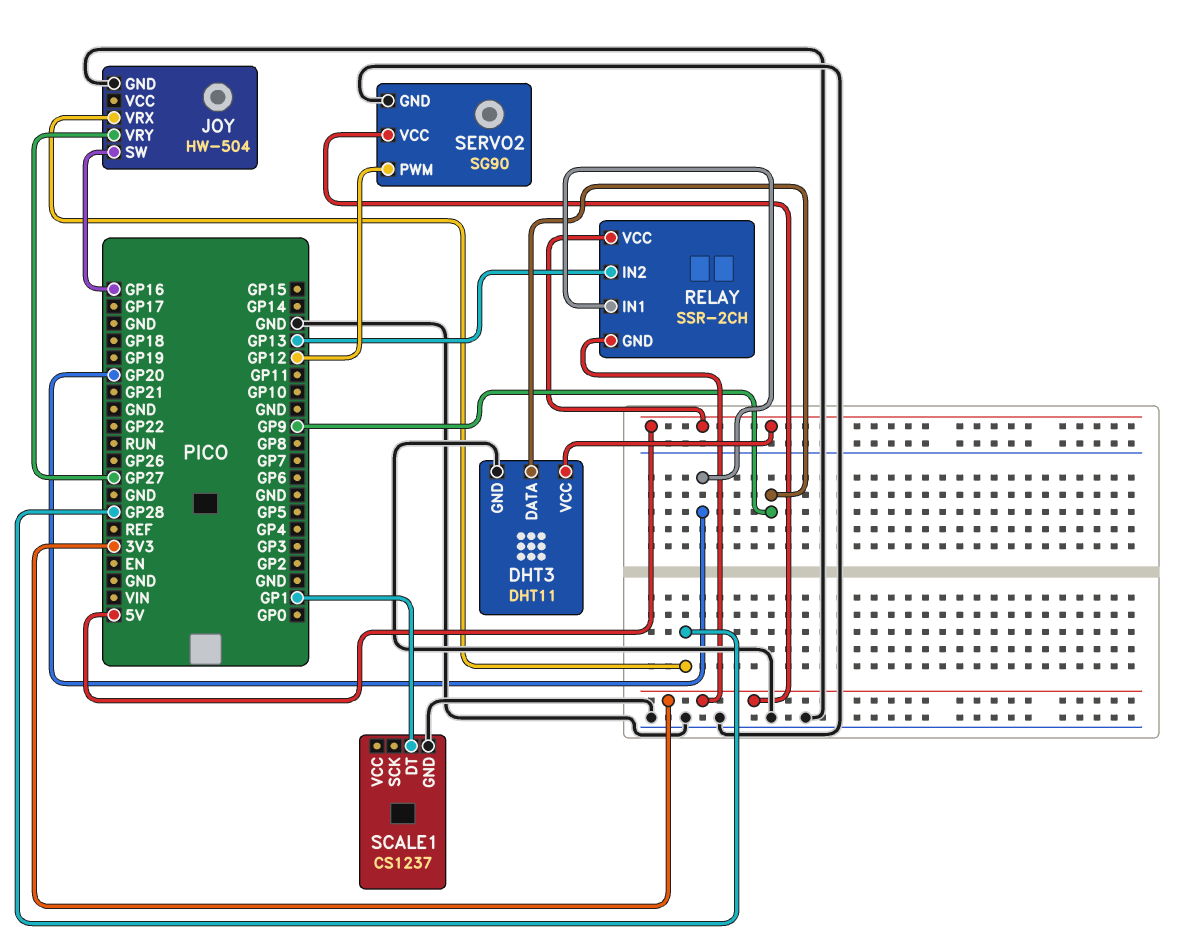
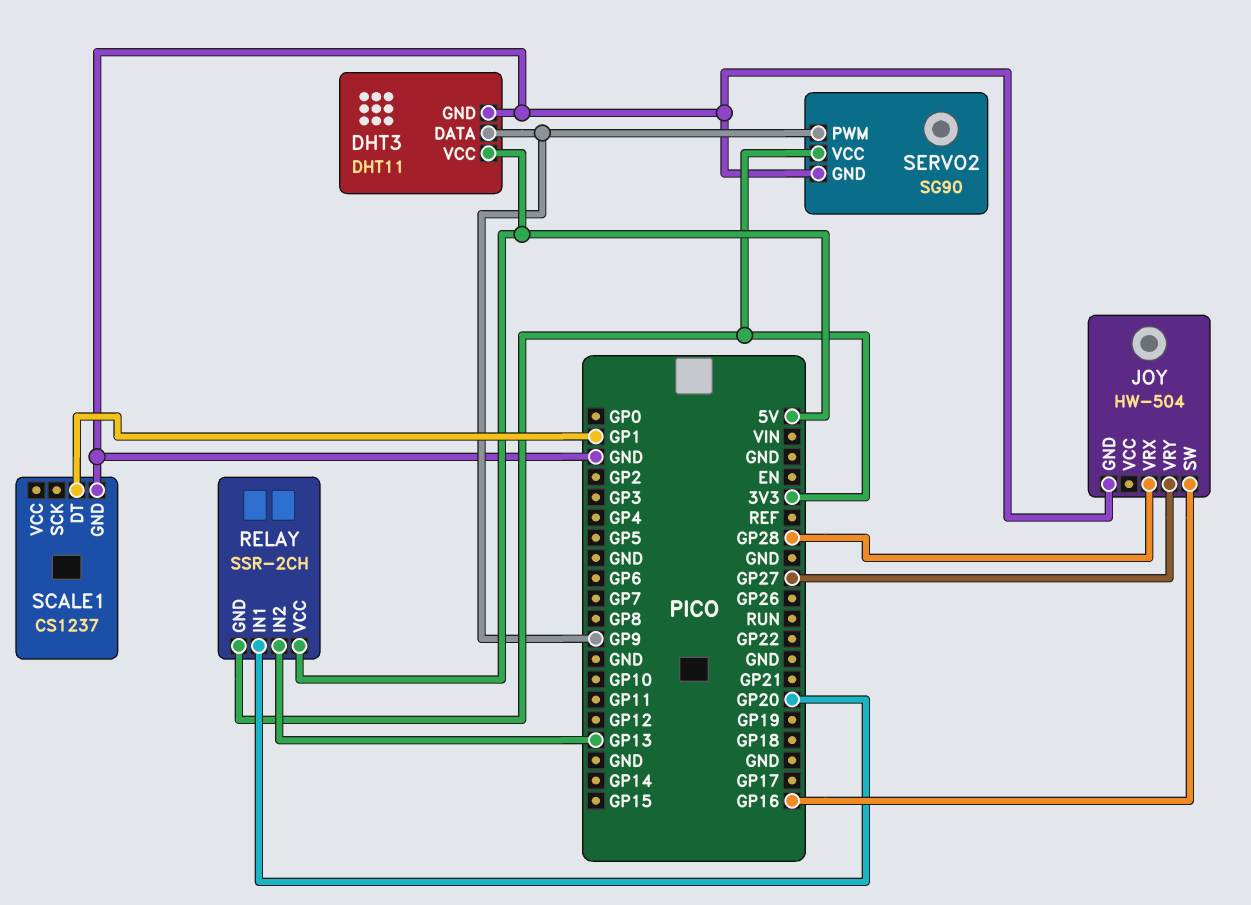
SERVO2 pin PWM: GP12 -> GP9

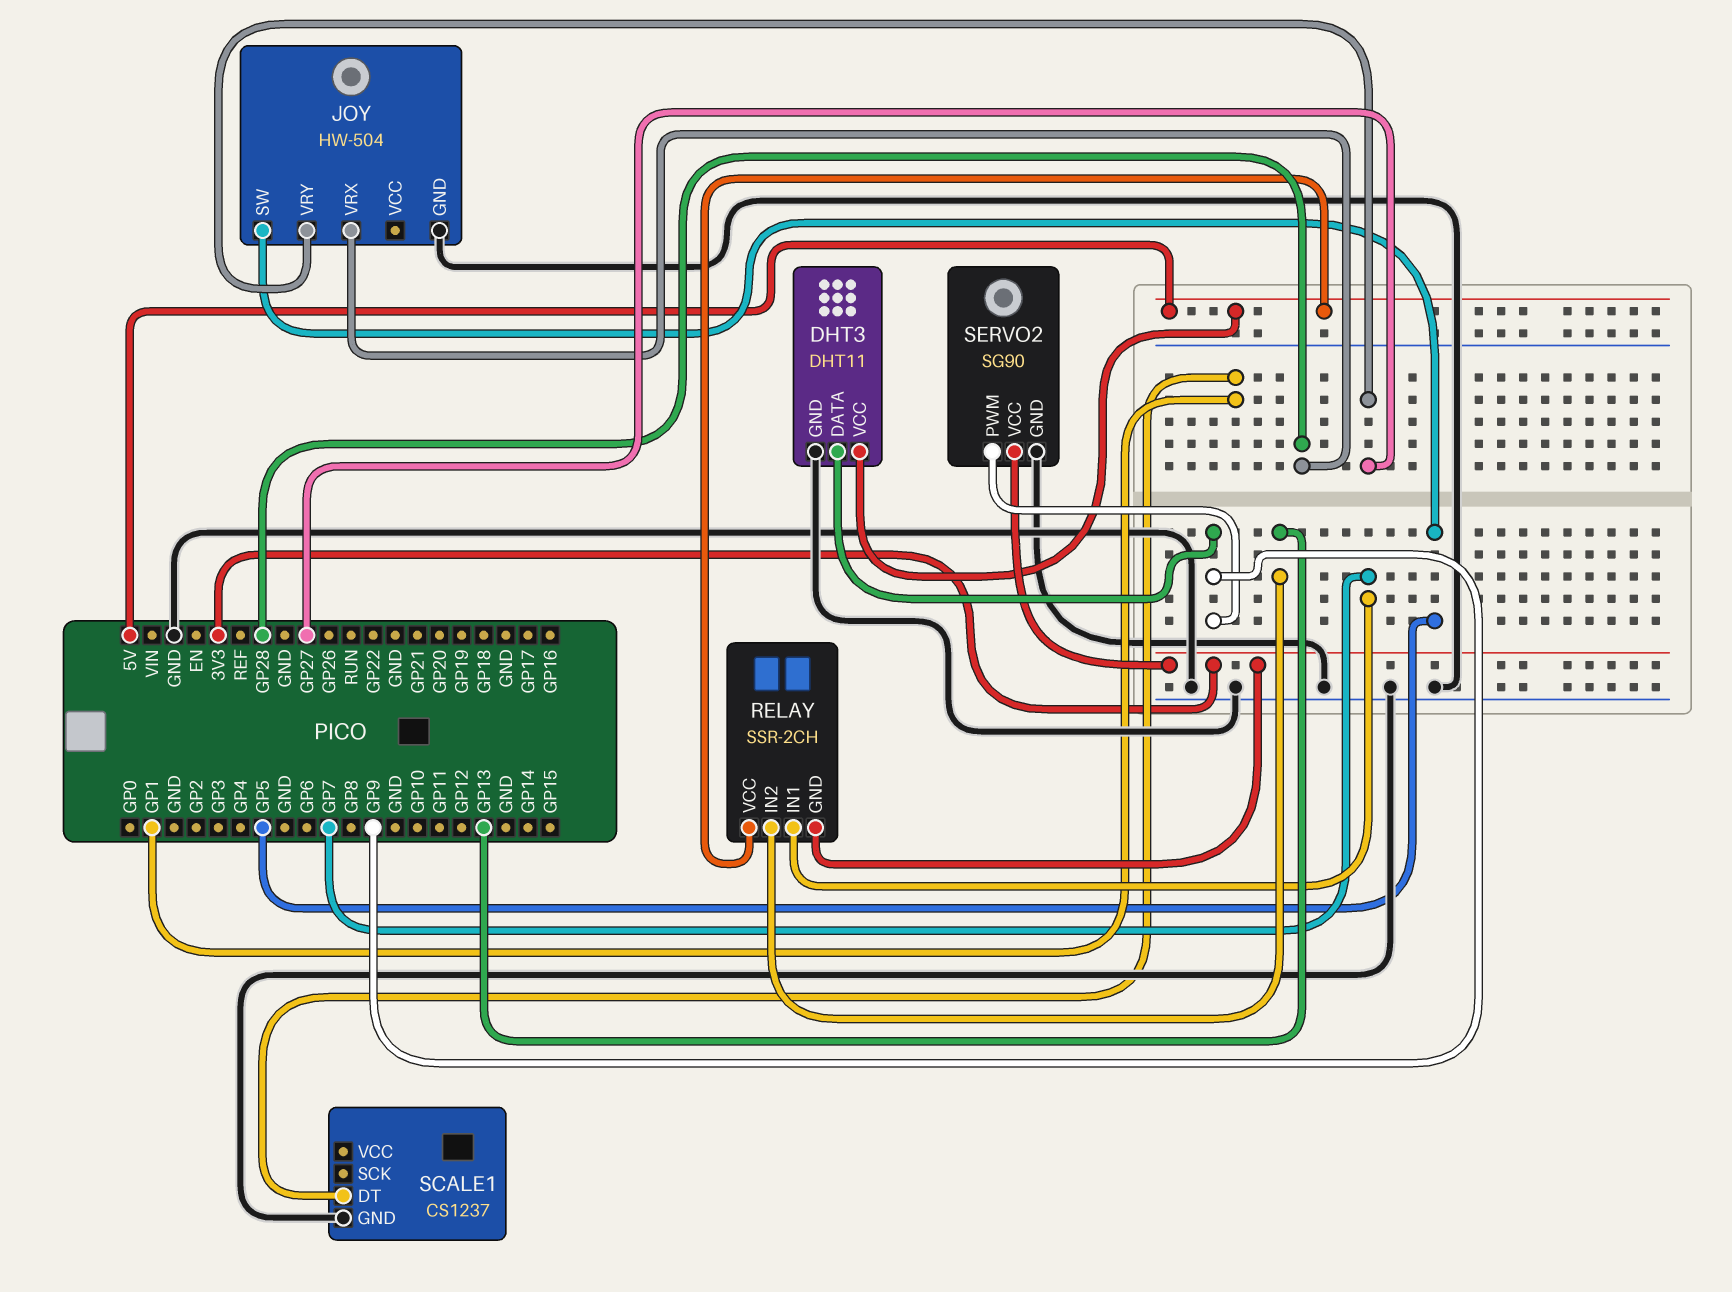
JOY pin SW: GP16 -> GP5
RELAY pin IN1: GP20 -> GP7

